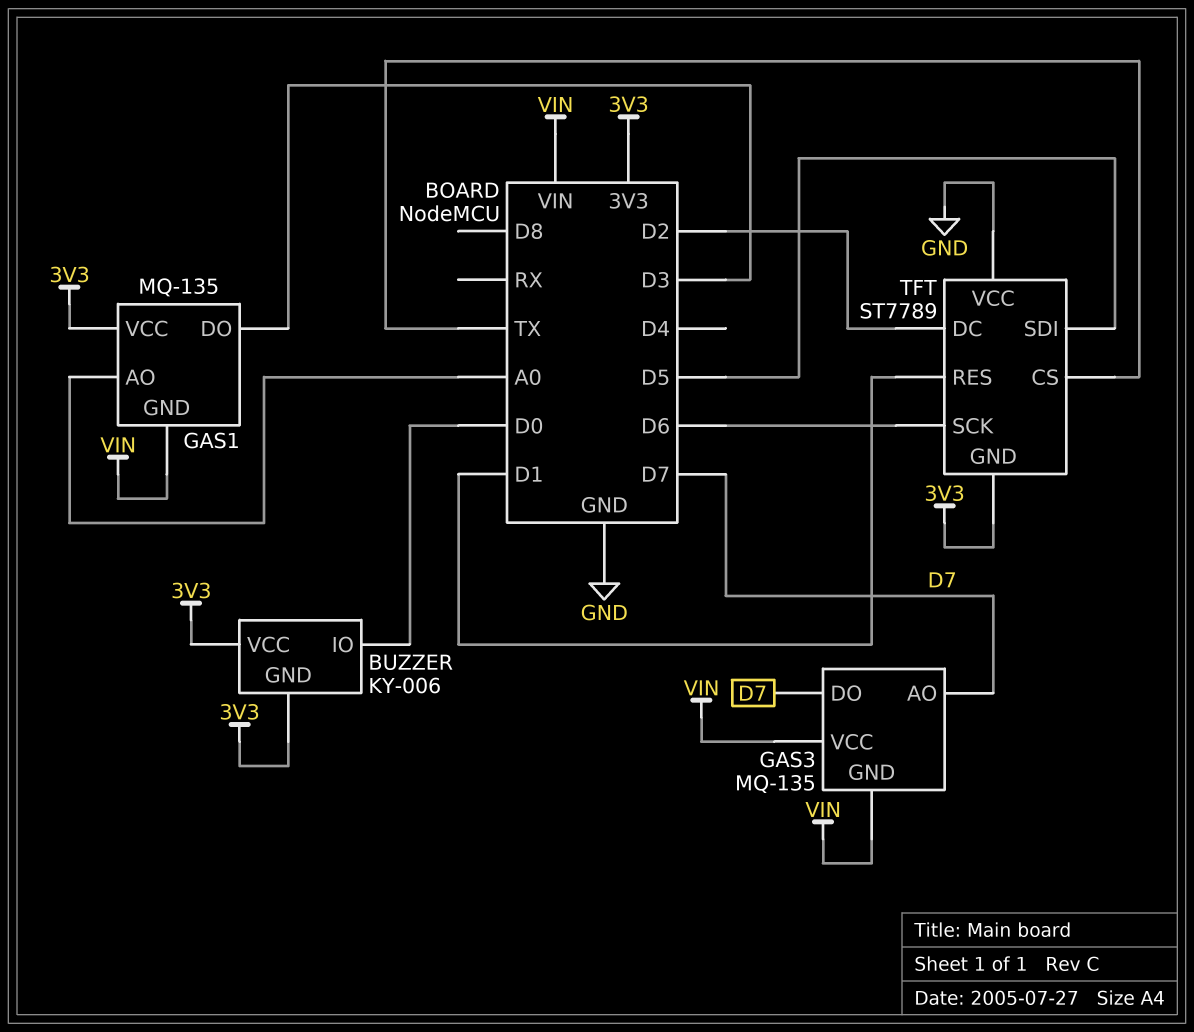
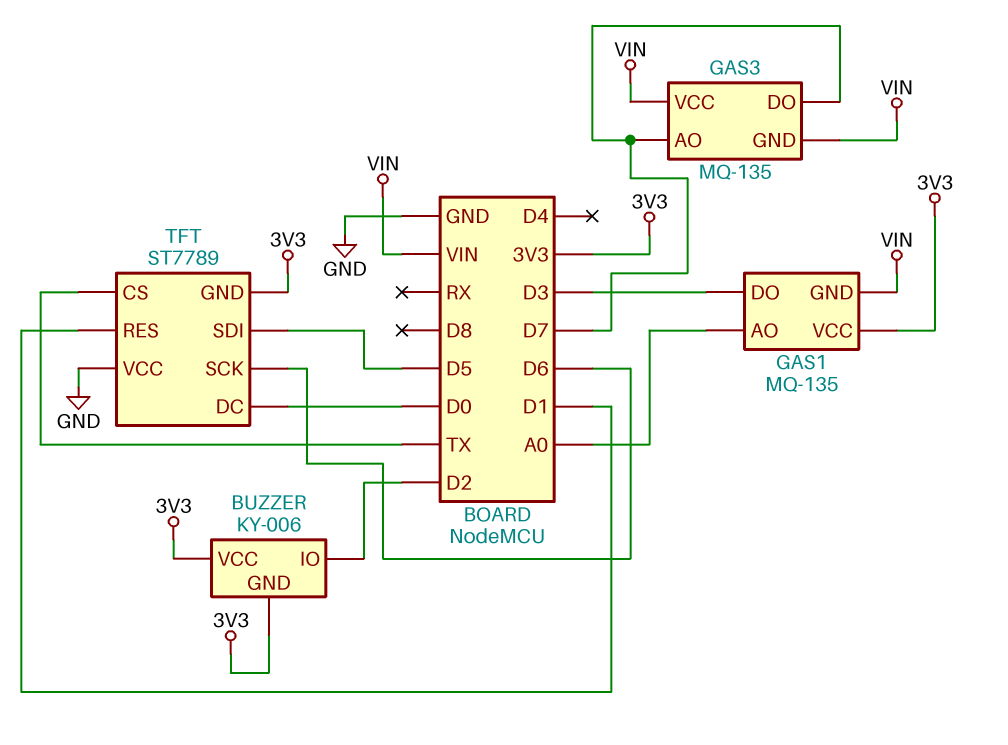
BUZZER pin IO: D0 -> D2
TFT pin DC: D2 -> D0

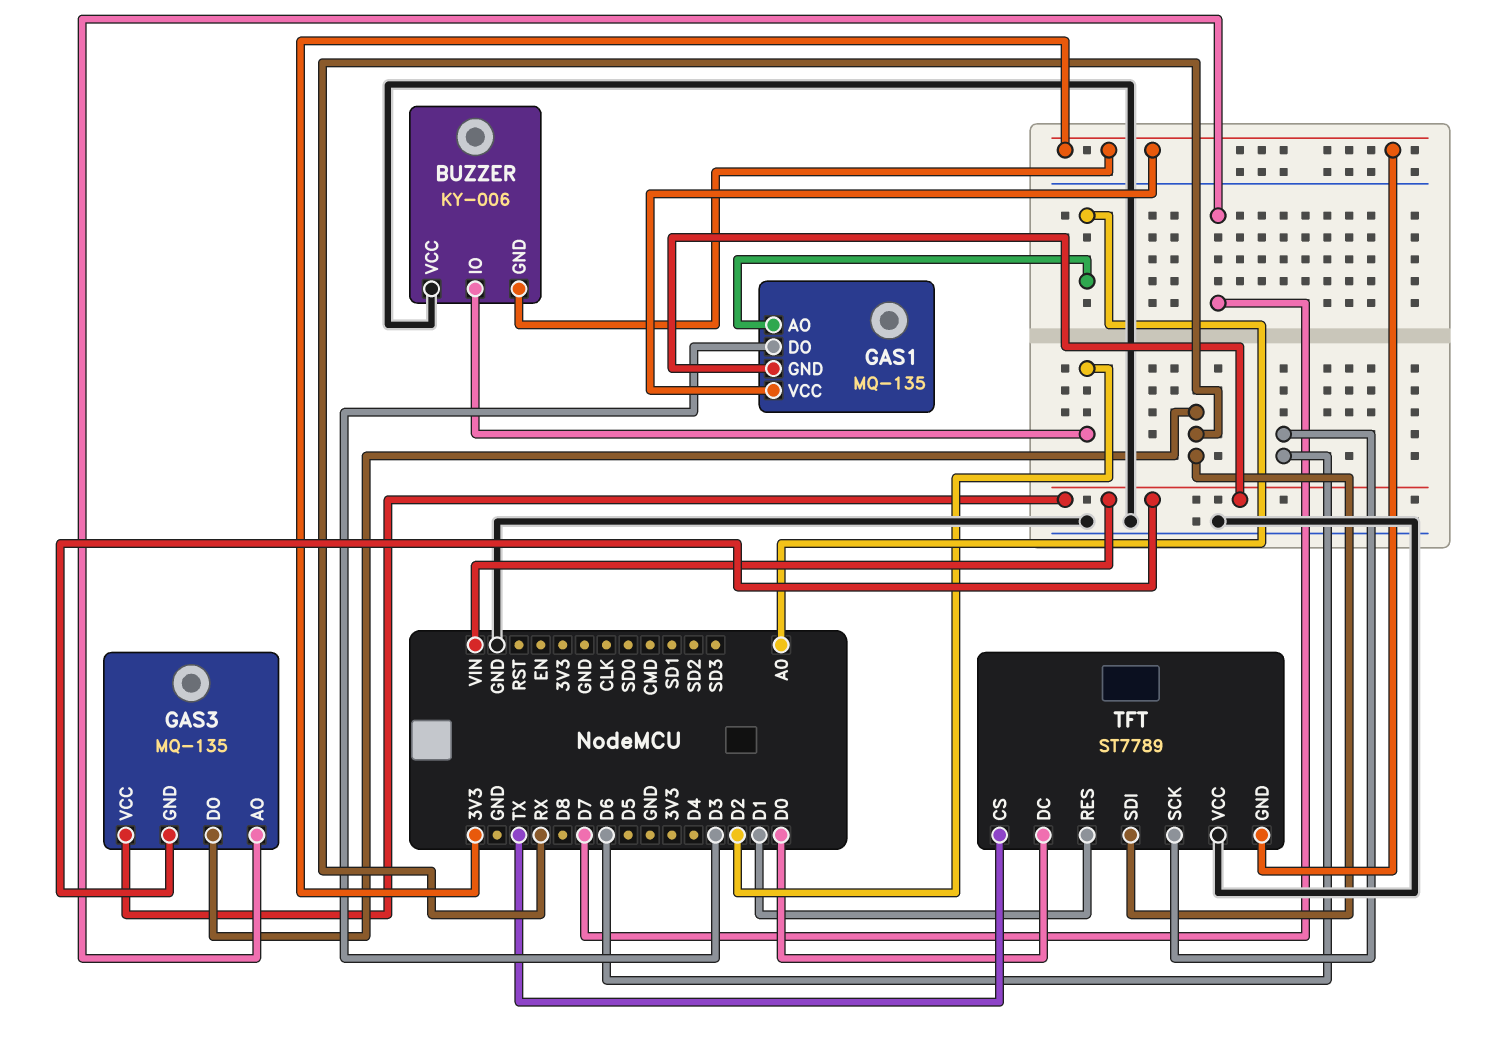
BUZZER pin VCC: 3V3 -> GND
GAS3 pin DO: D7 -> RX
TFT pin SDI: D5 -> RX

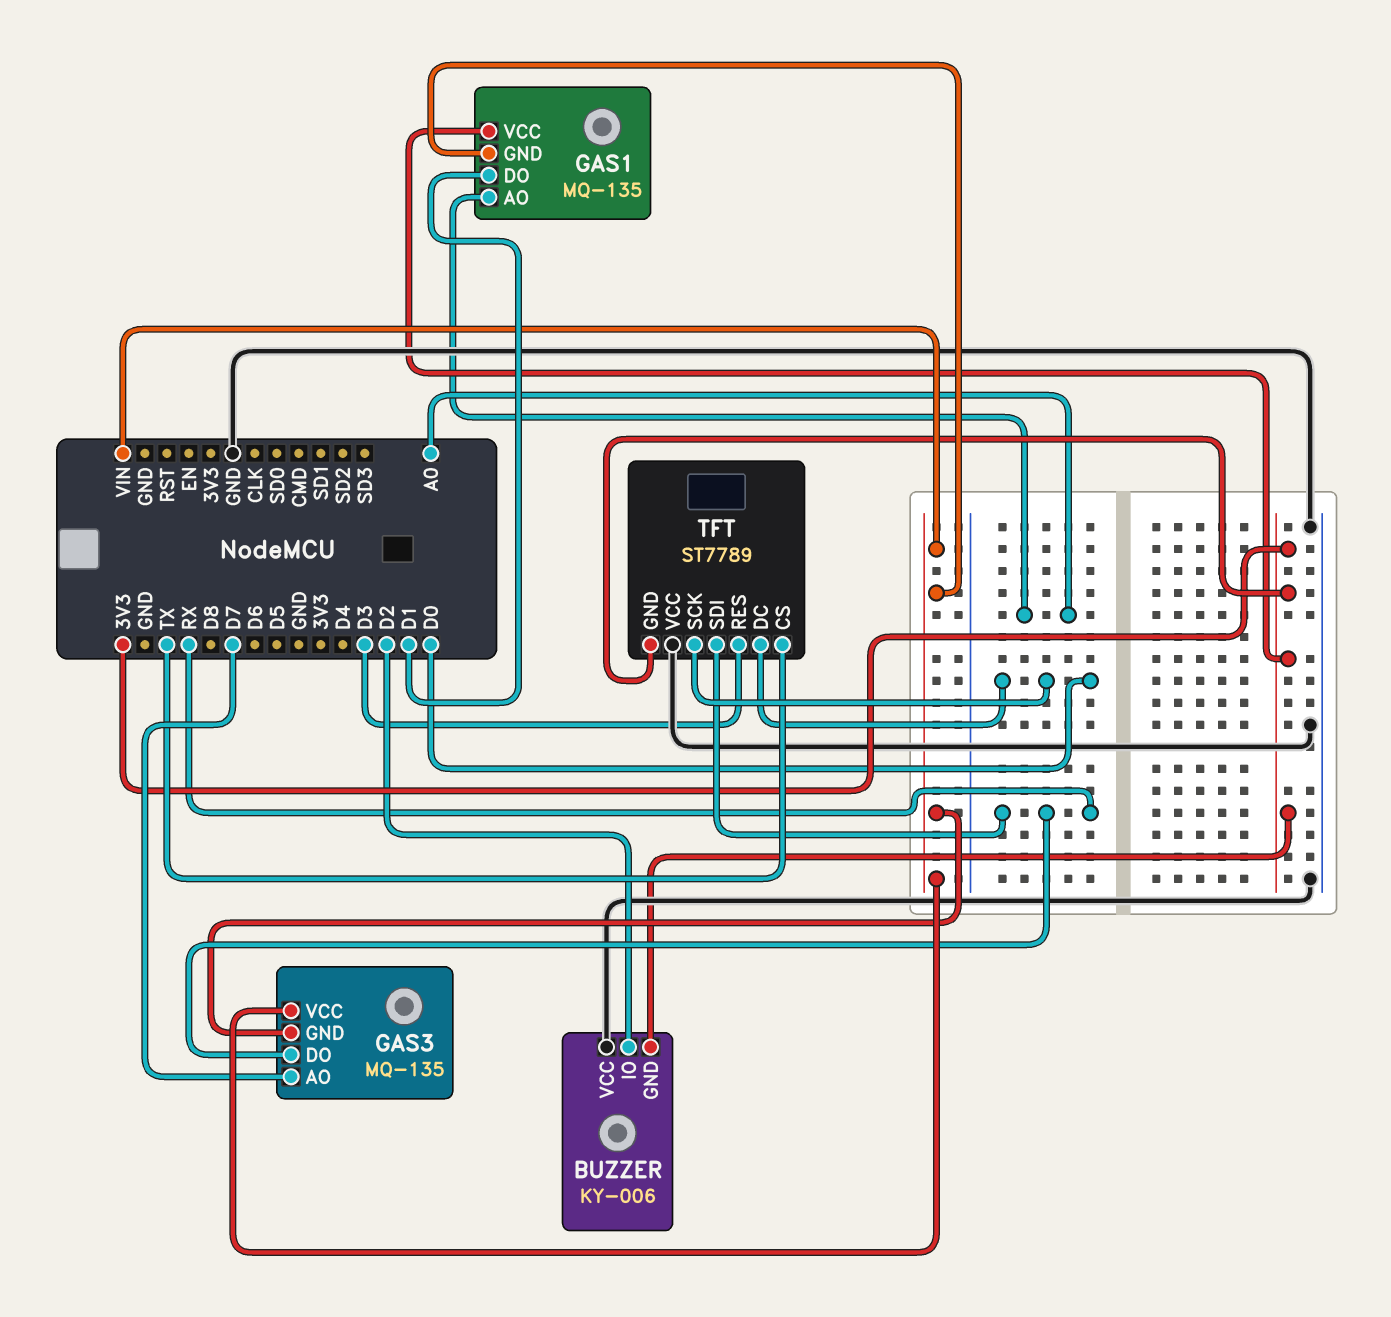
GAS1 pin DO: D3 -> D1
TFT pin RES: D1 -> D3
TFT pin SCK: D6 -> D0

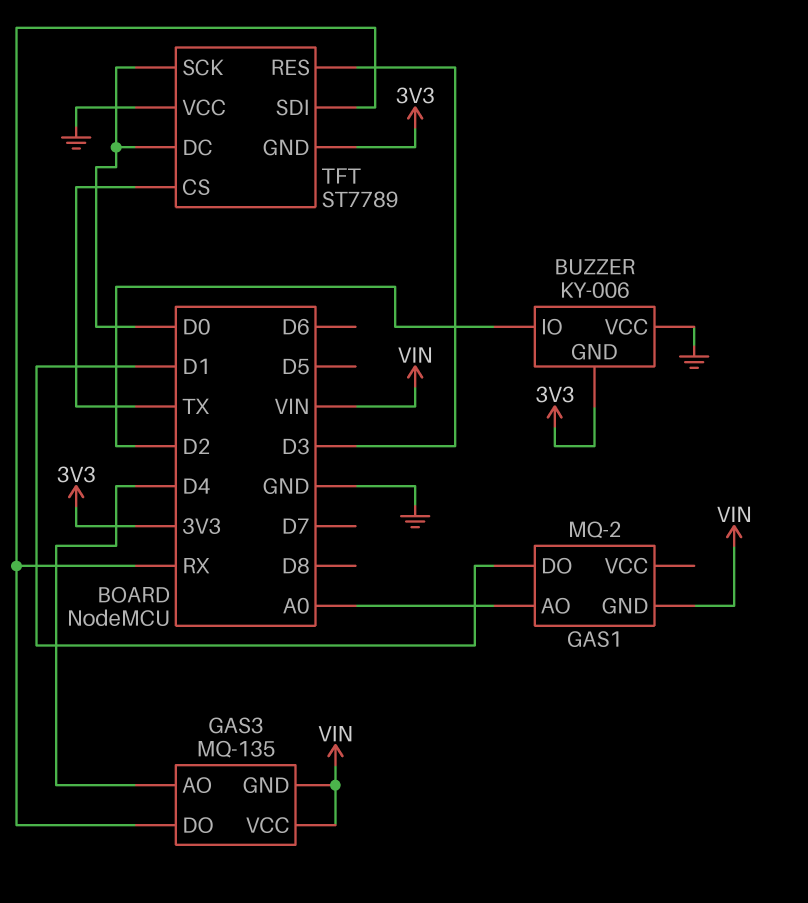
GAS1: MQ-135 -> MQ-2
GAS1 pin VCC: 3V3 -> none
GAS3 pin AO: D7 -> D4

